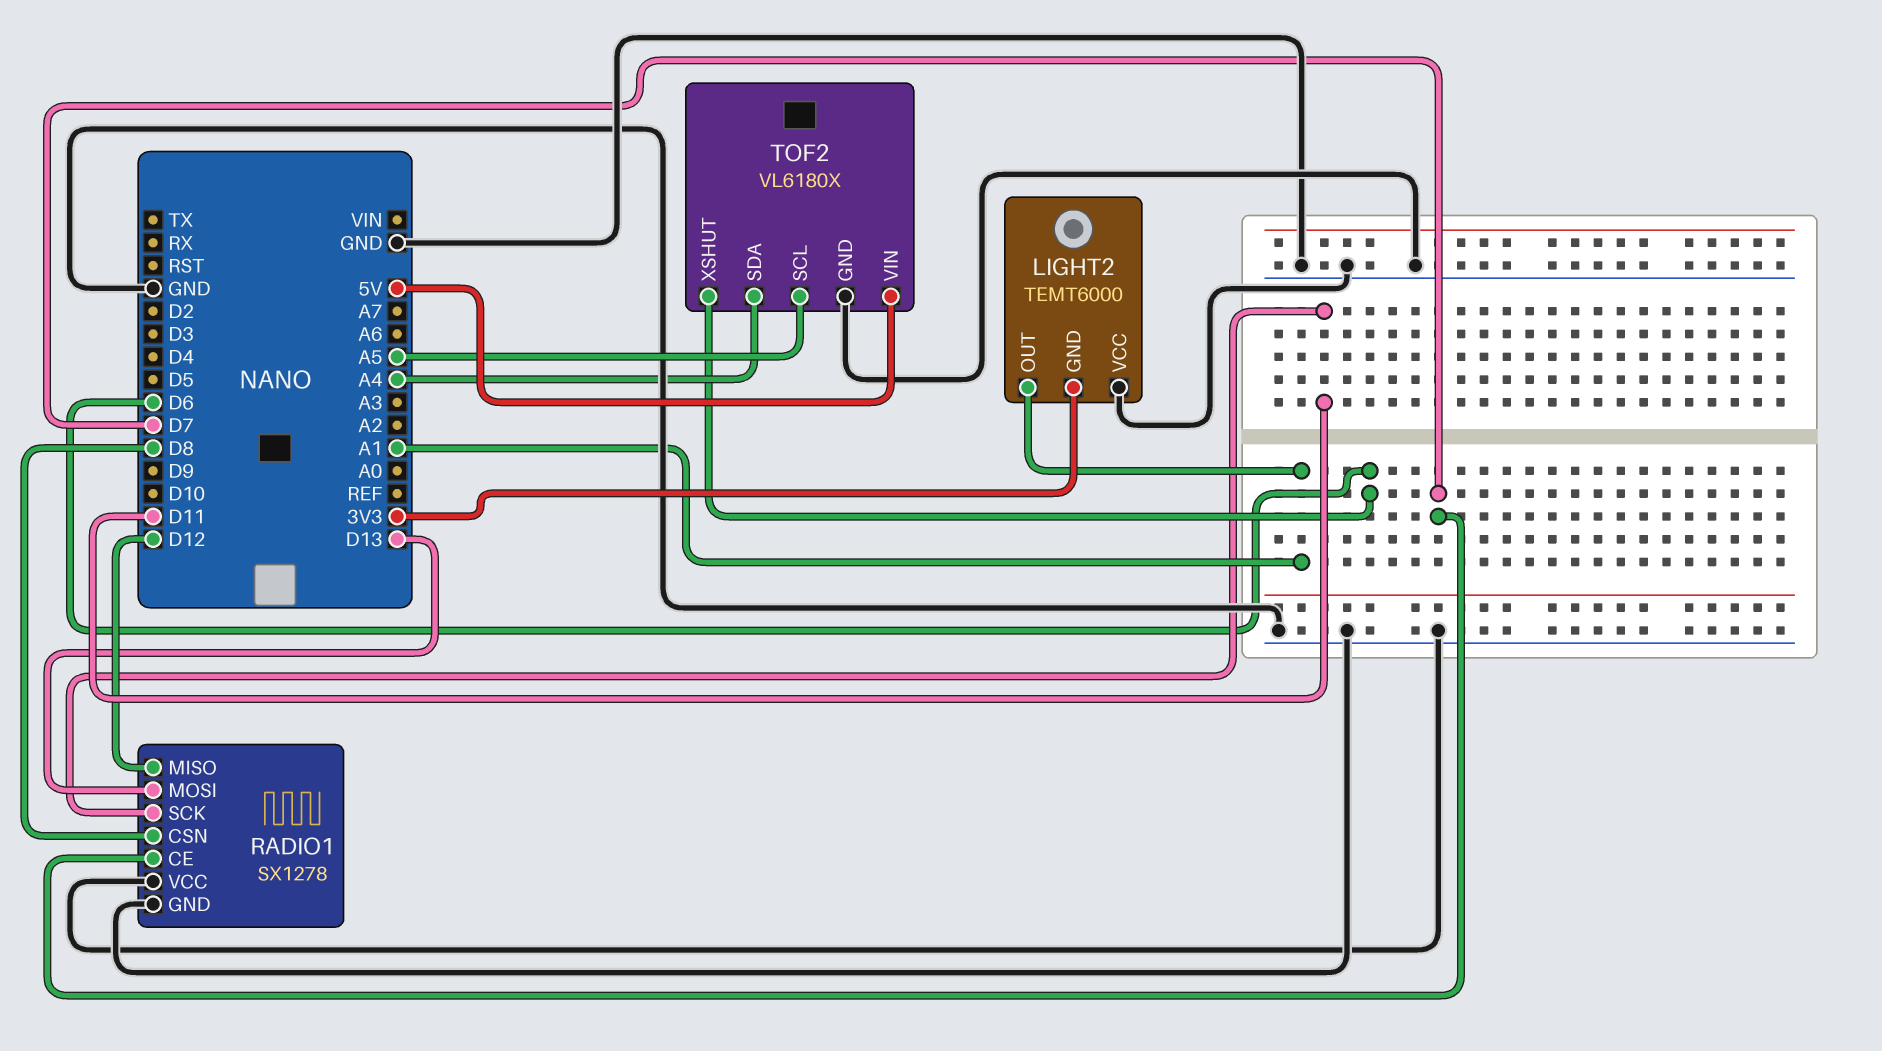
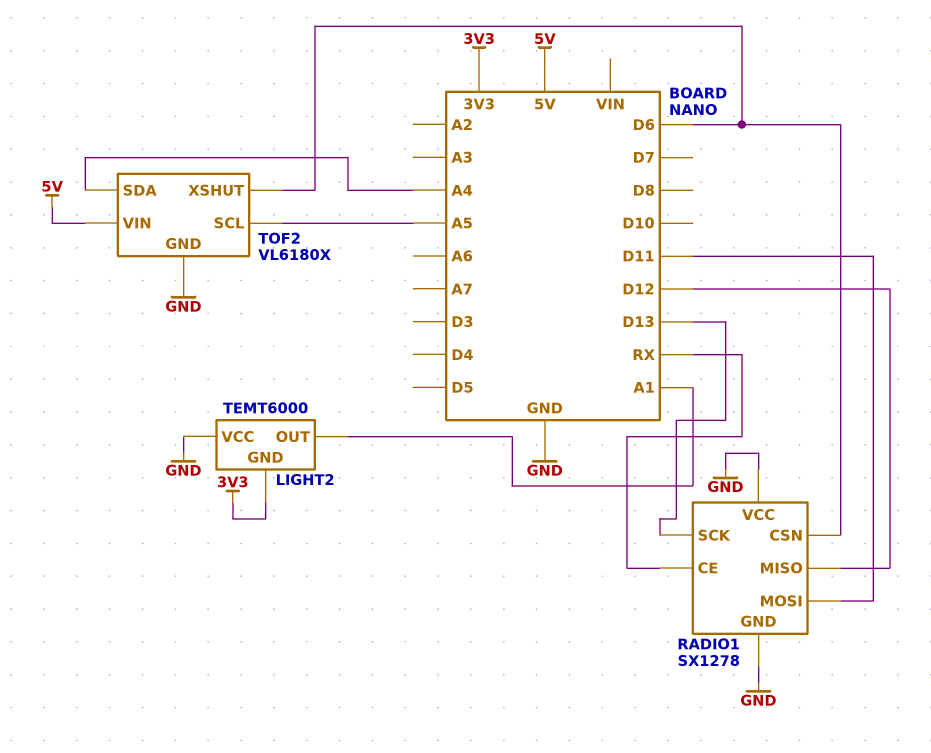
RADIO1 pin CE: D7 -> RX
RADIO1 pin CSN: D8 -> D6
RADIO1 pin MOSI: D13 -> D11
RADIO1 pin SCK: D11 -> D13

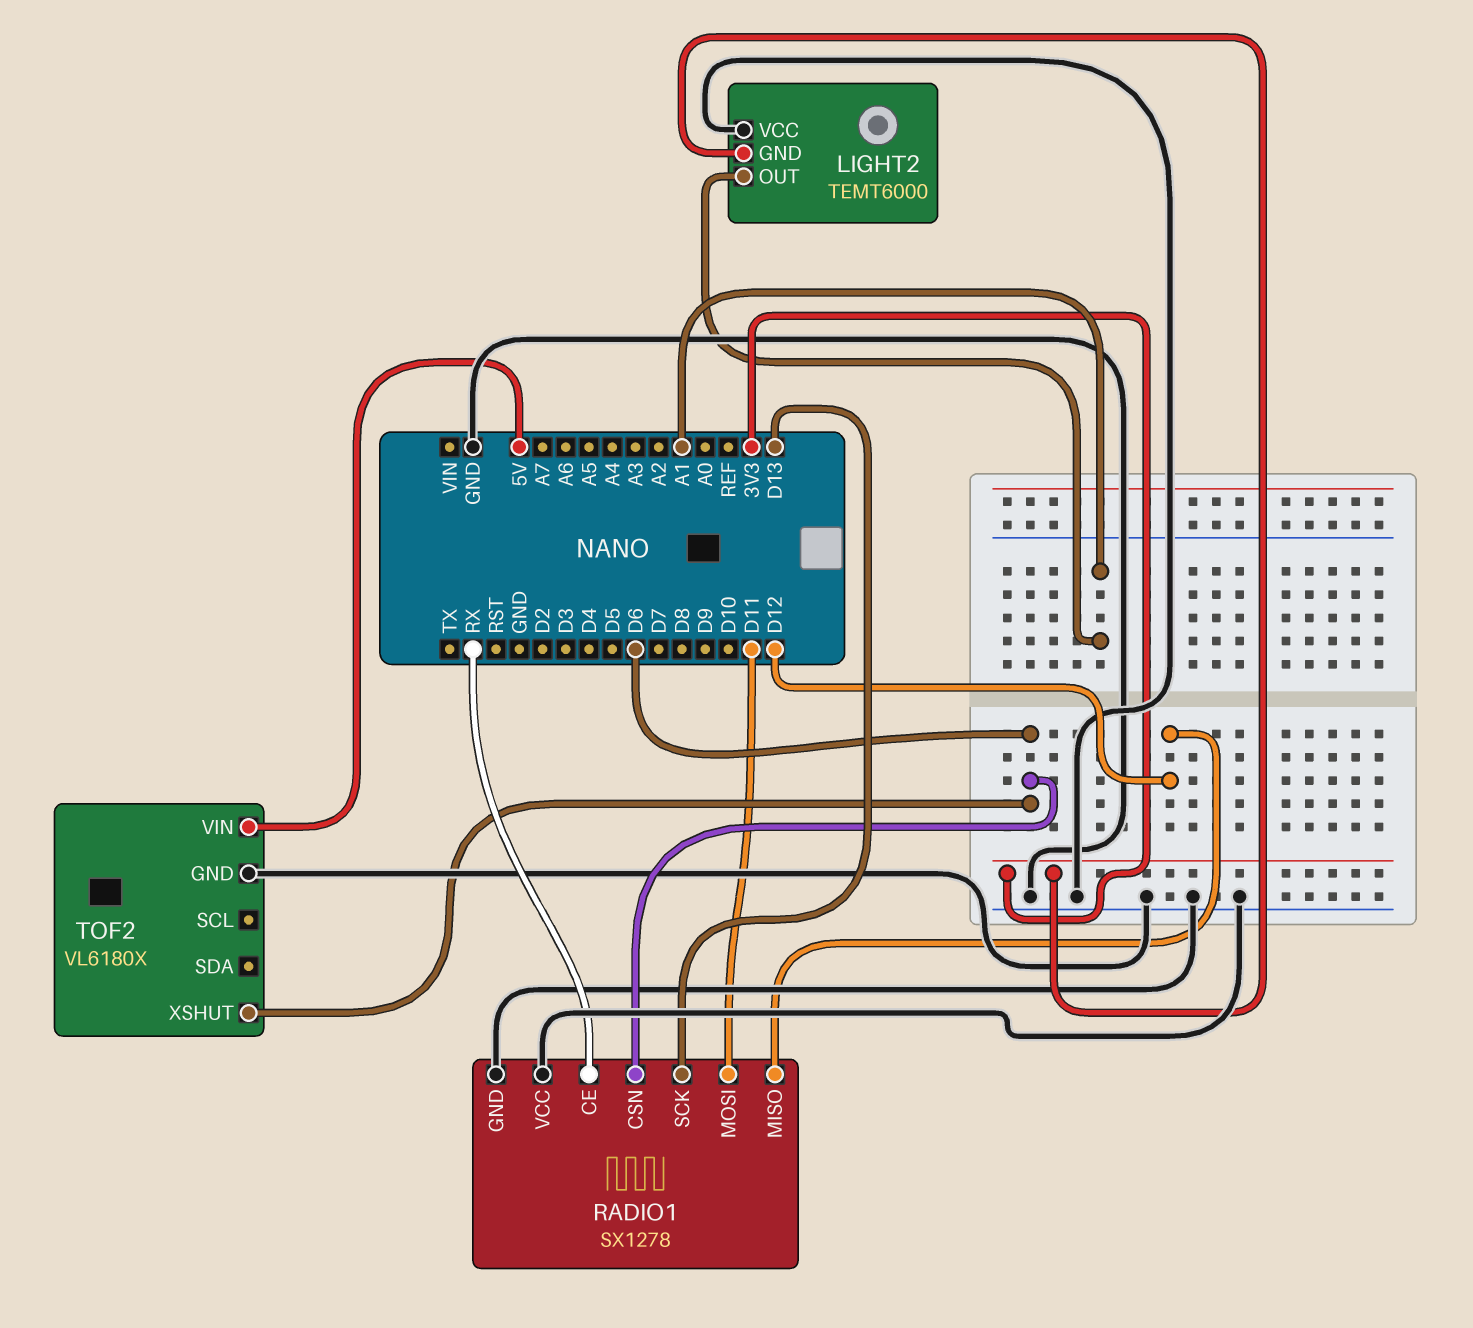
TOF2 pin SCL: A5 -> none
TOF2 pin SDA: A4 -> none

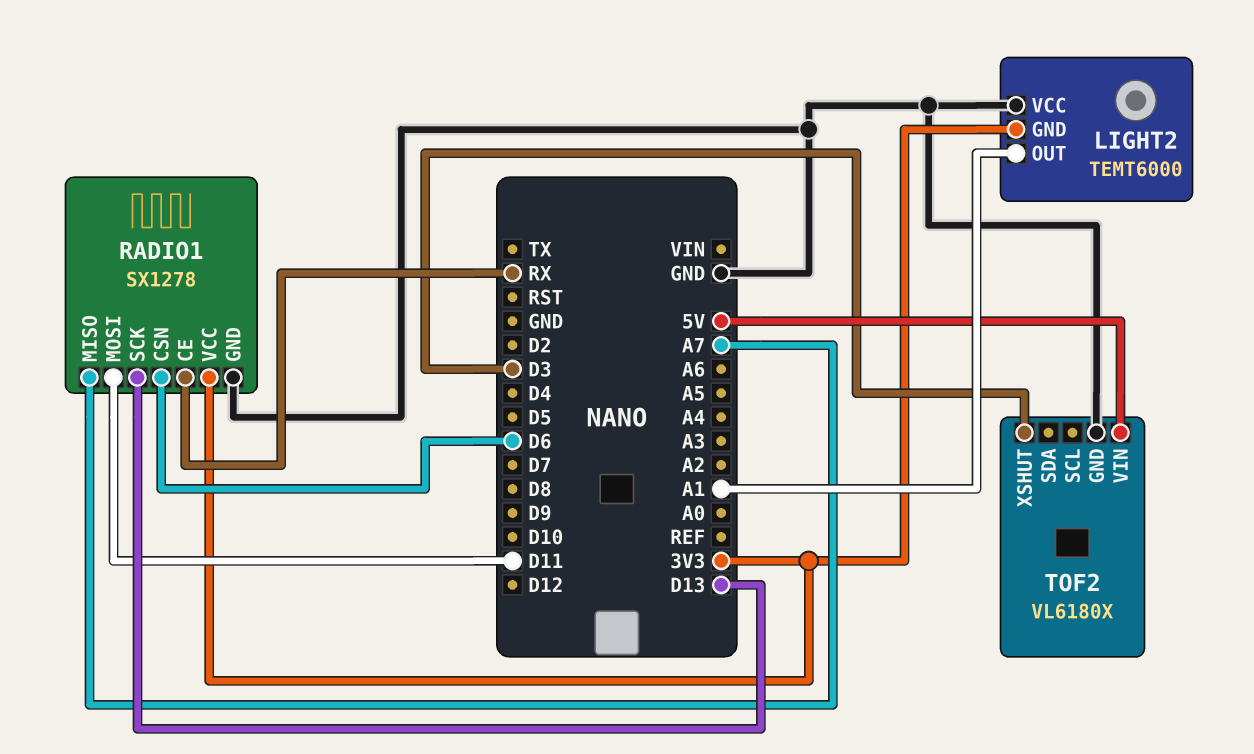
RADIO1 pin MISO: D12 -> A7
RADIO1 pin VCC: GND -> 3V3
TOF2 pin XSHUT: D6 -> D3

